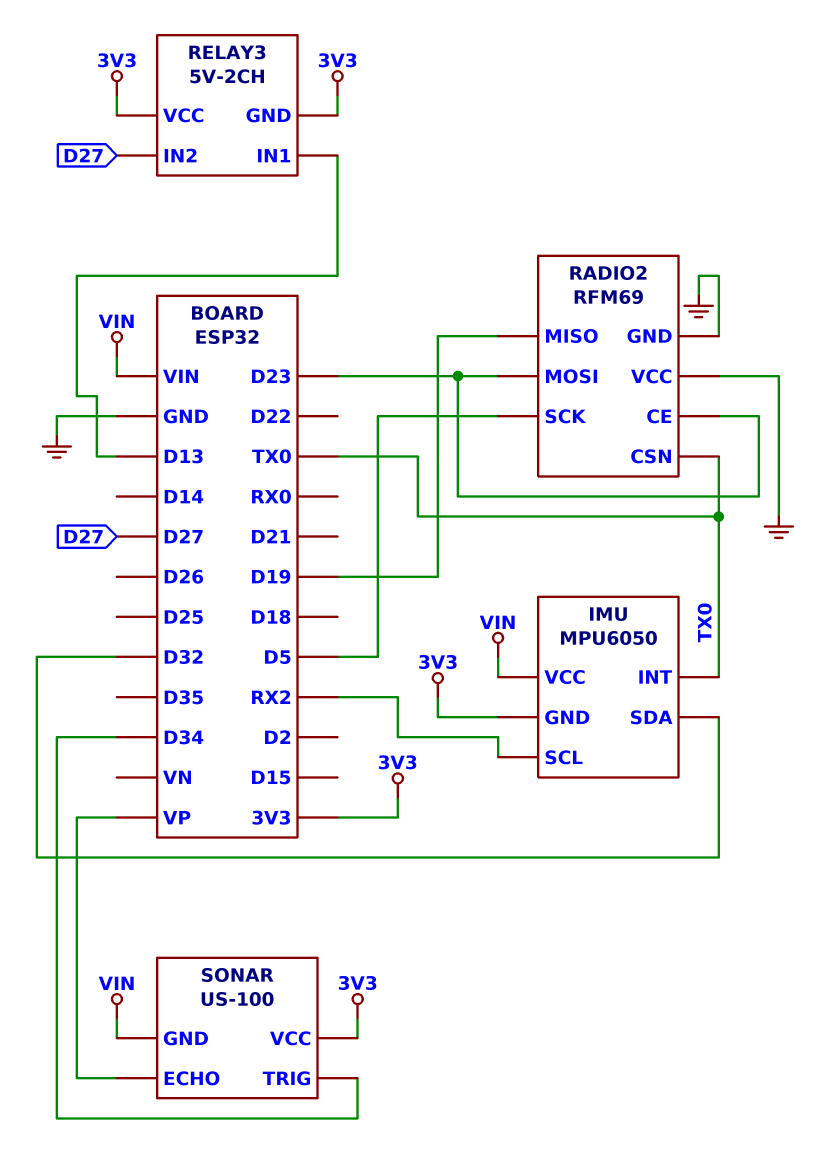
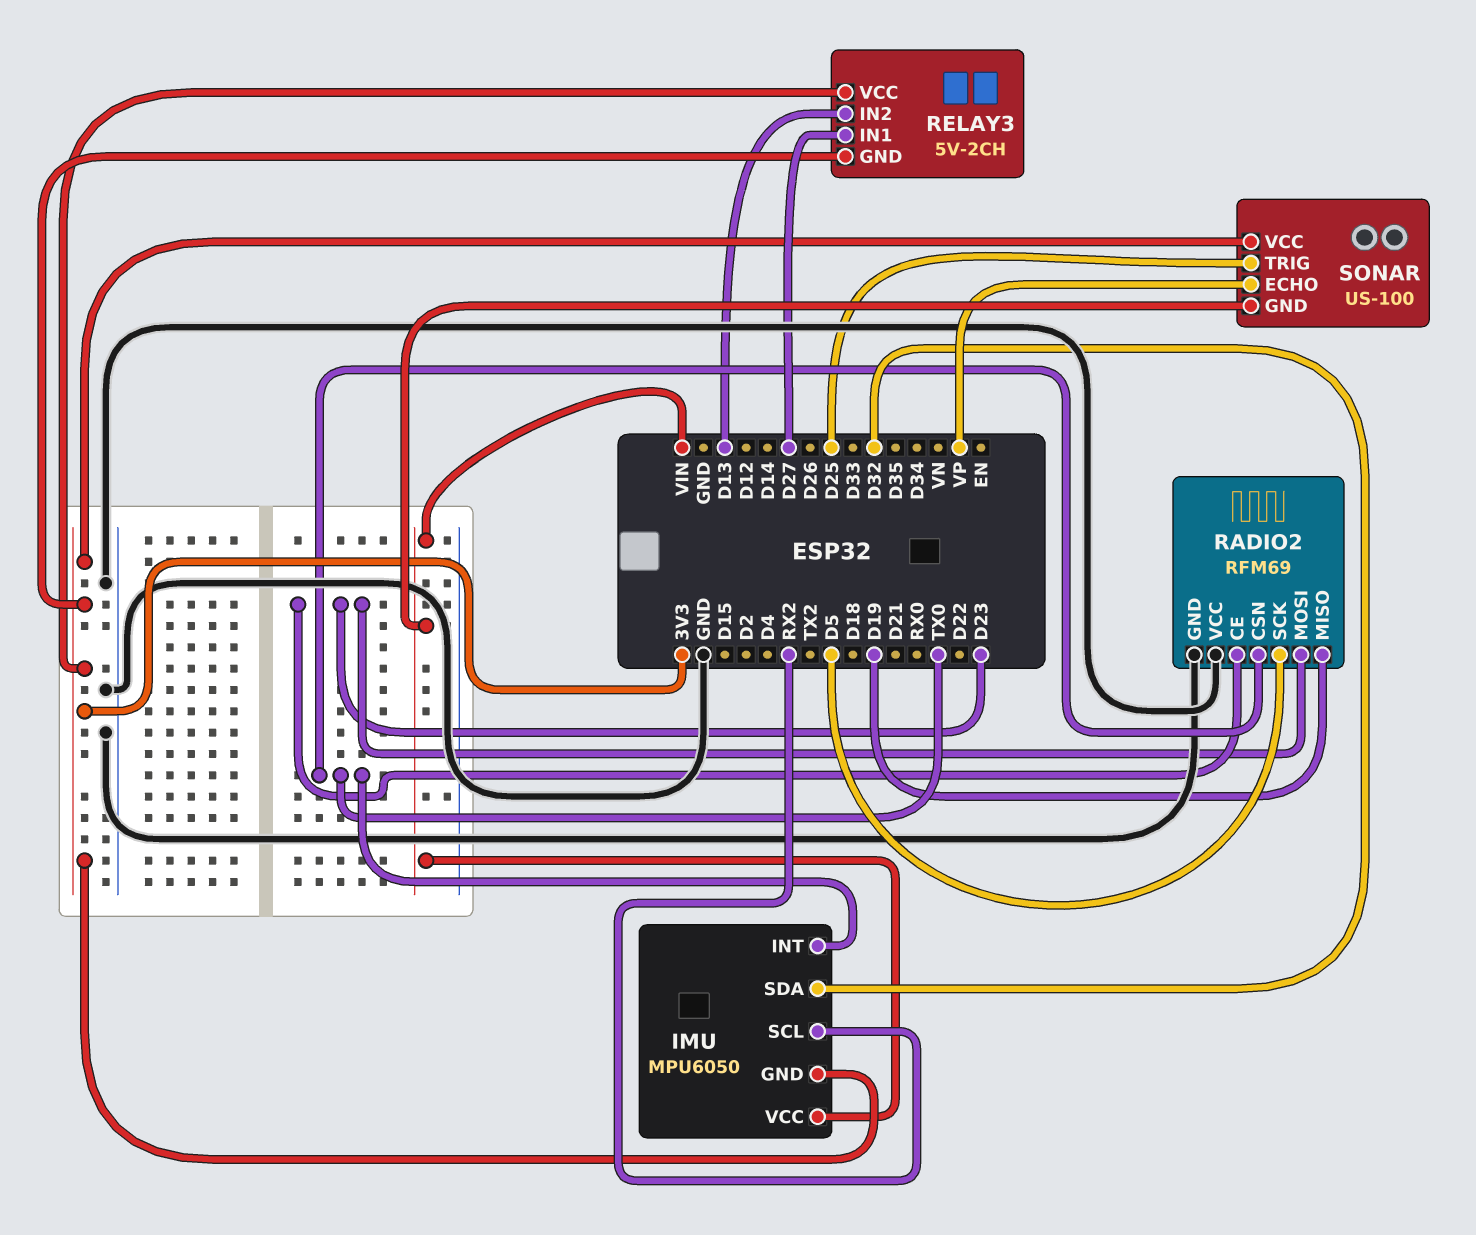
RELAY3 pin IN1: D13 -> D27
RELAY3 pin IN2: D27 -> D13
SONAR pin TRIG: D34 -> D25

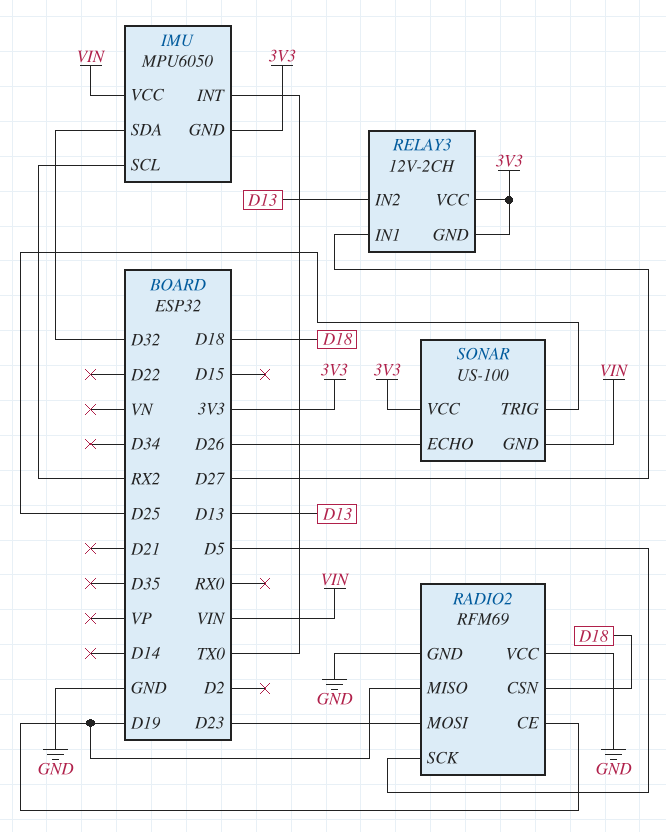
RADIO2 pin CE: D23 -> D19
RADIO2 pin CSN: TX0 -> D18
RELAY3: 5V-2CH -> 12V-2CH
SONAR pin ECHO: VP -> D26

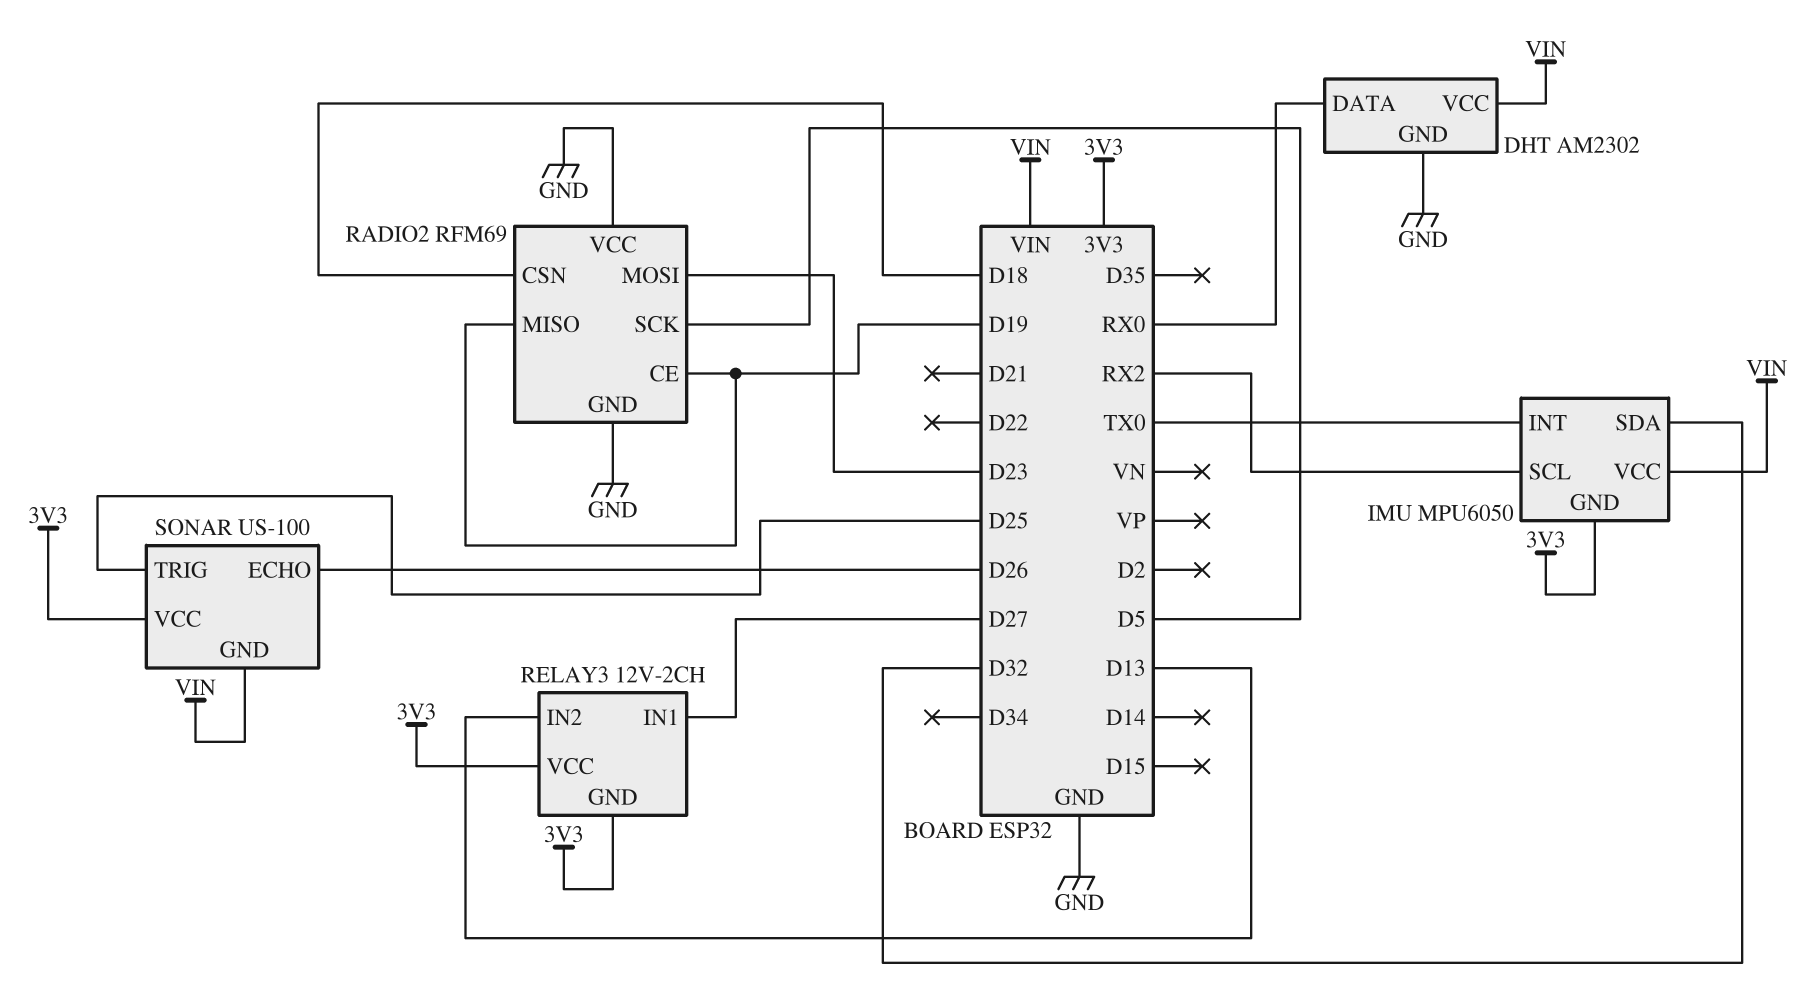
DHT: none -> AM2302
DHT pin DATA: none -> RX0
DHT pin GND: none -> GND
DHT pin VCC: none -> VIN

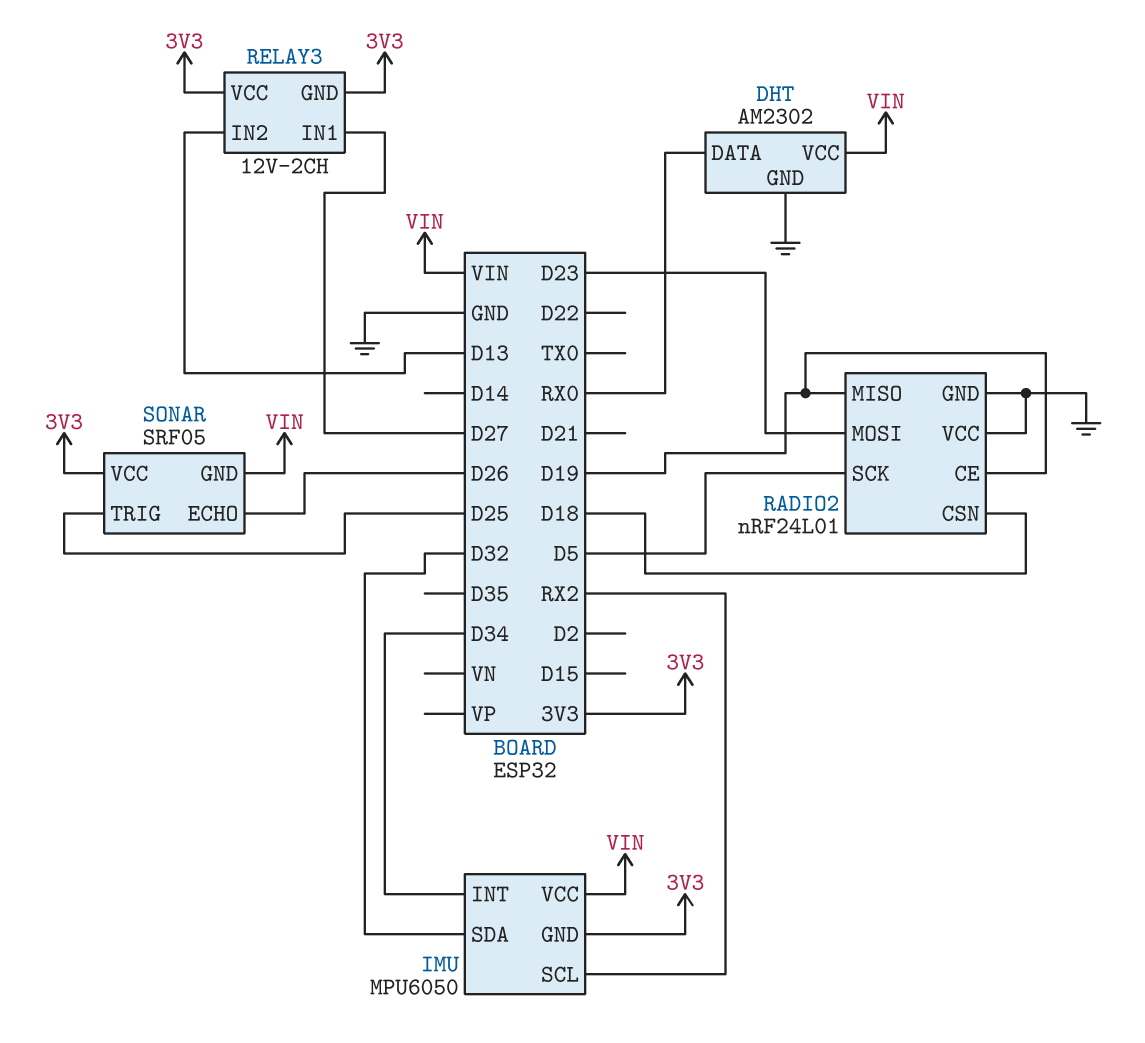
IMU pin INT: TX0 -> D34
RADIO2: RFM69 -> nRF24L01
SONAR: US-100 -> SRF05

